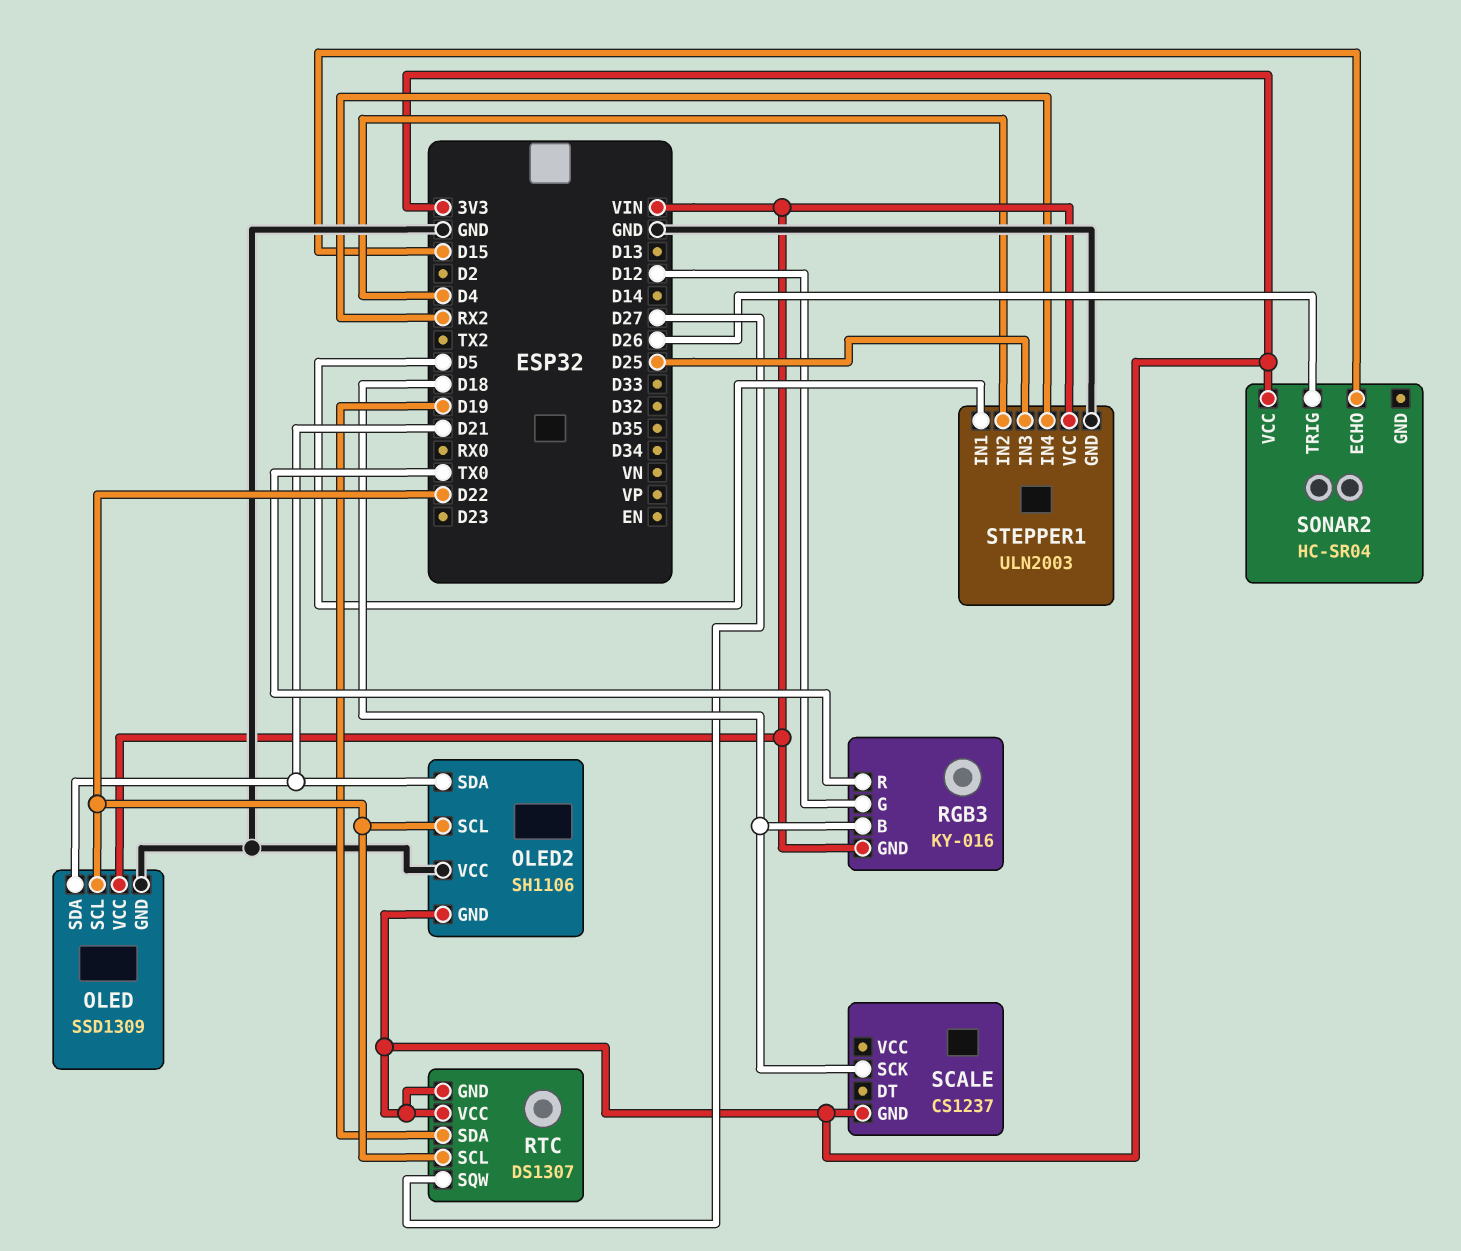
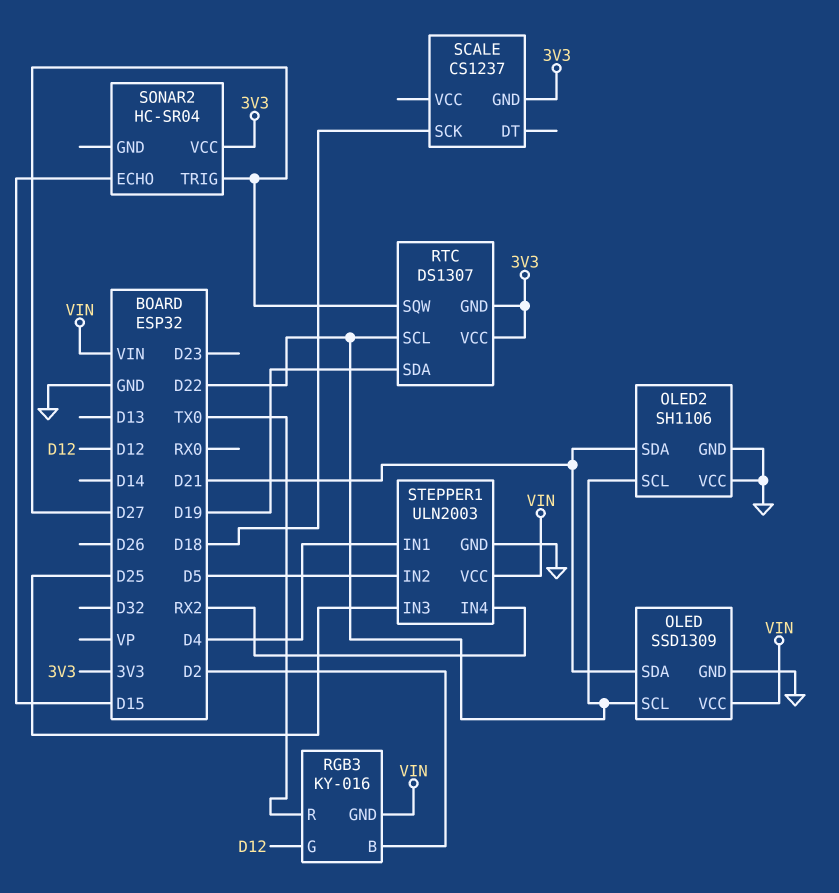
OLED2 pin GND: 3V3 -> GND
RGB3 pin B: D18 -> D2
SONAR2 pin TRIG: D26 -> D27
STEPPER1 pin IN1: D5 -> D4
STEPPER1 pin IN2: D4 -> D5

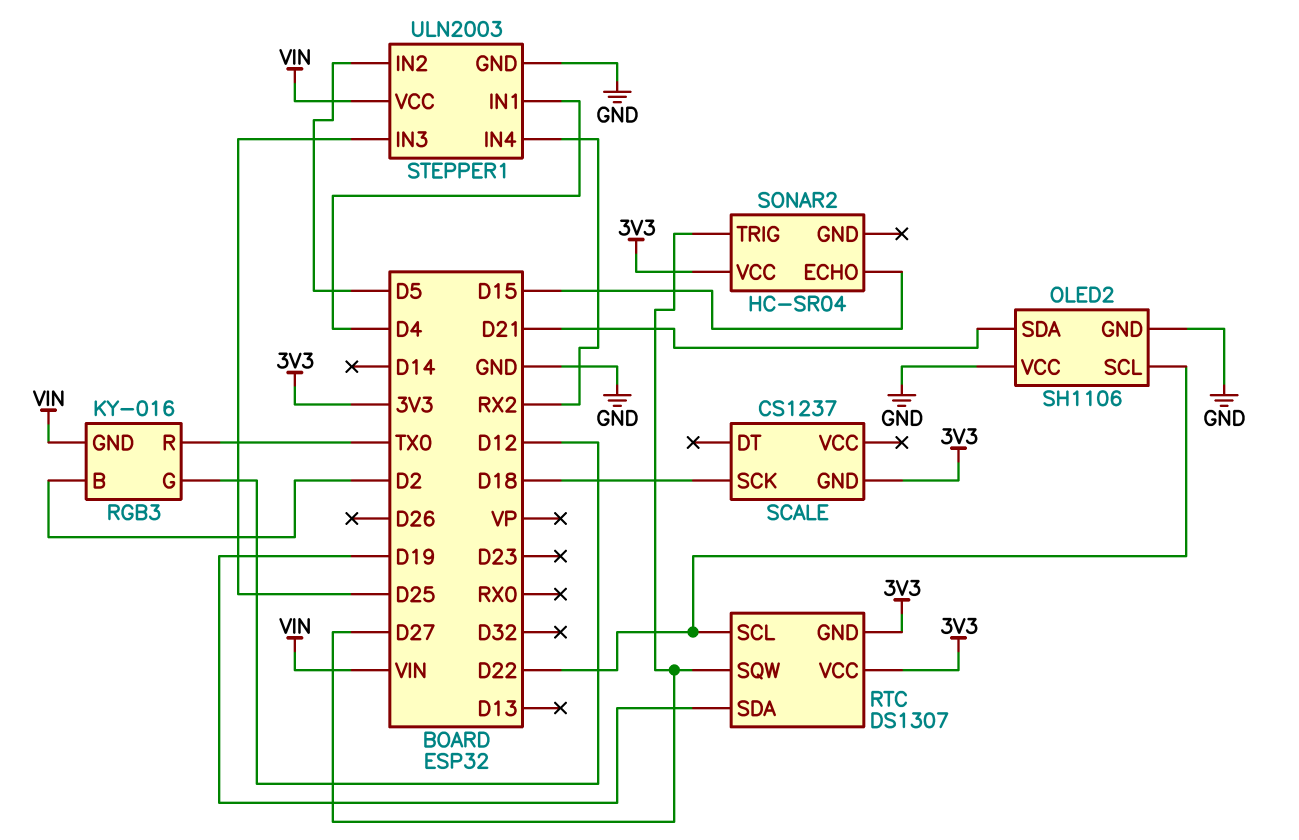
OLED: SSD1309 -> none
OLED pin GND: GND -> none
OLED pin SCL: D22 -> none
OLED pin SDA: D21 -> none
OLED pin VCC: VIN -> none

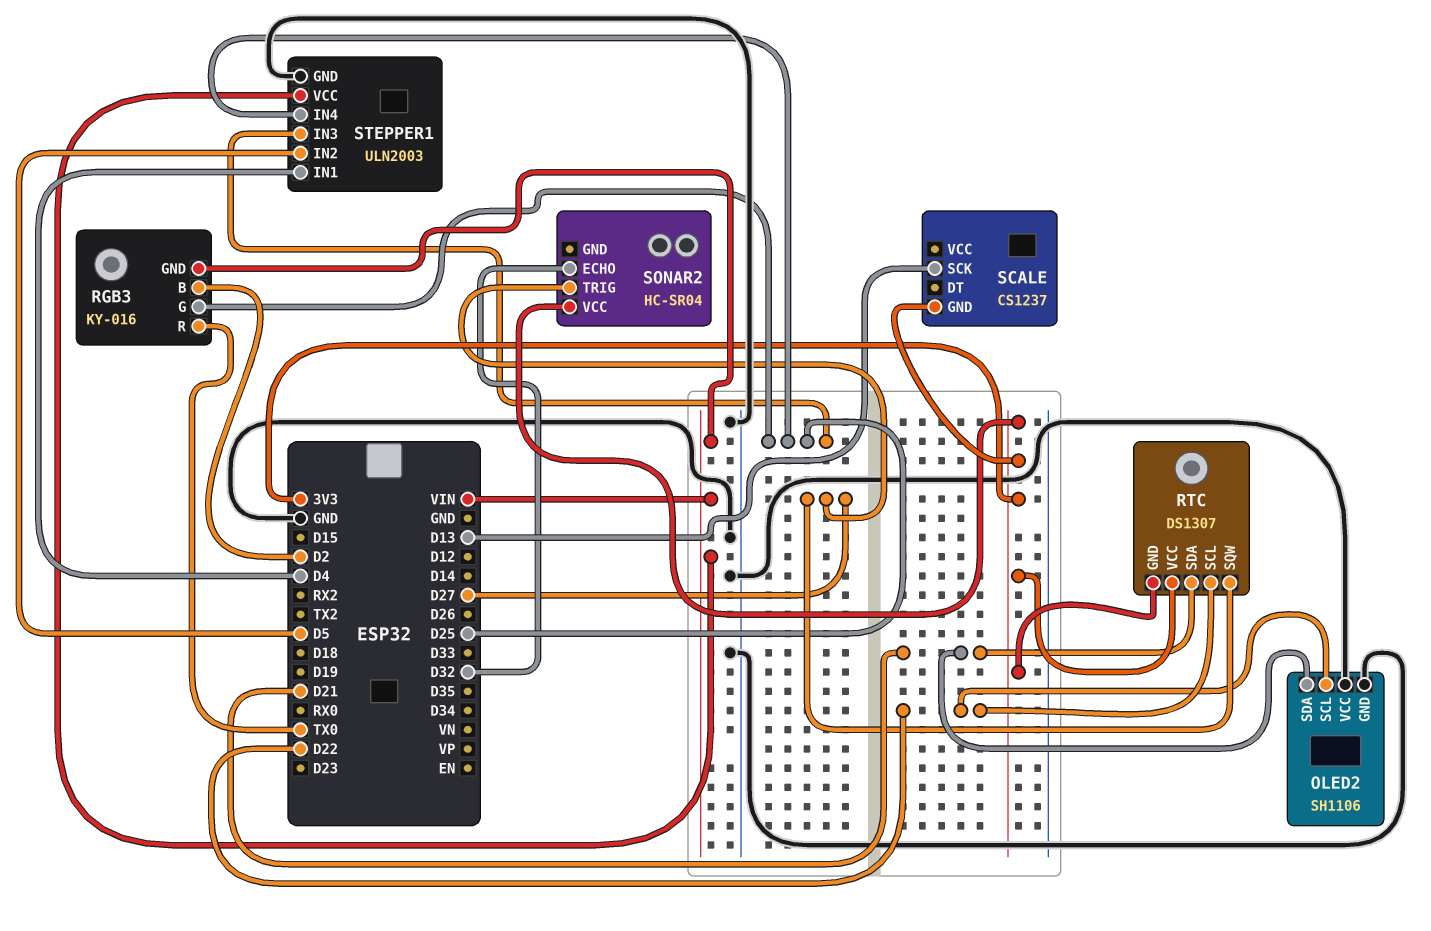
RGB3 pin G: D12 -> D25
RTC pin SDA: D19 -> D21
SCALE pin SCK: D18 -> D13
SONAR2 pin ECHO: D15 -> D32
STEPPER1 pin IN4: RX2 -> D25

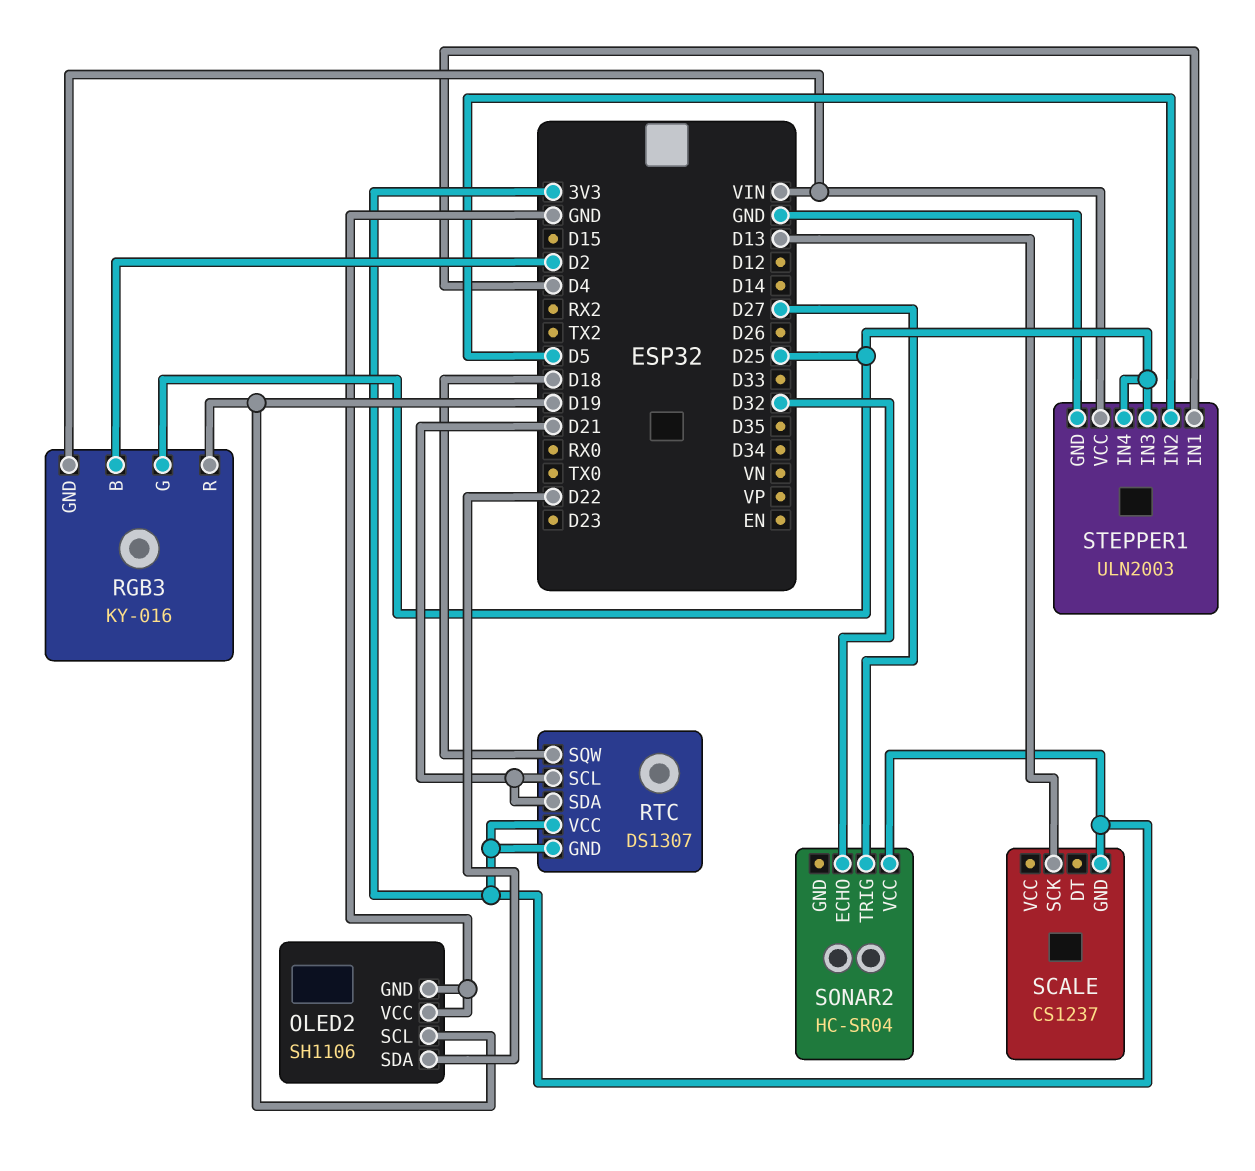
OLED2 pin SCL: D22 -> D19
OLED2 pin SDA: D21 -> D22
RGB3 pin R: TX0 -> D19
RTC pin SCL: D22 -> D21
RTC pin SQW: D27 -> D18

